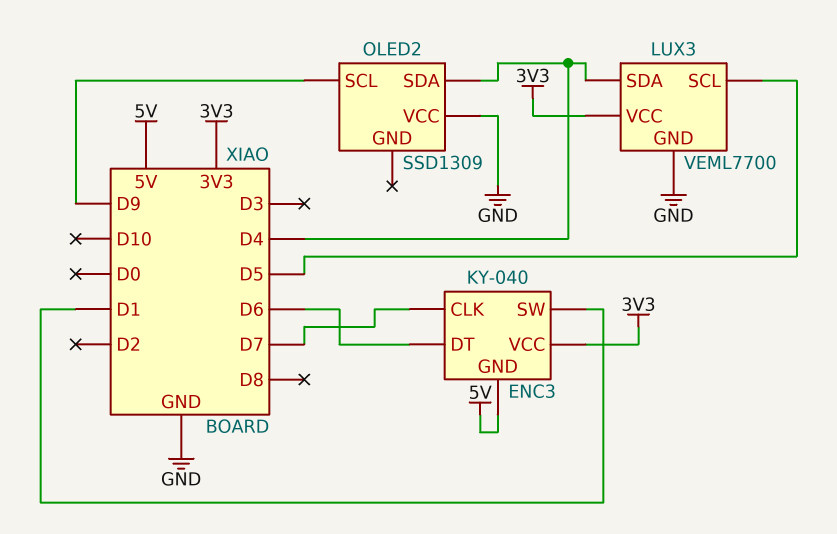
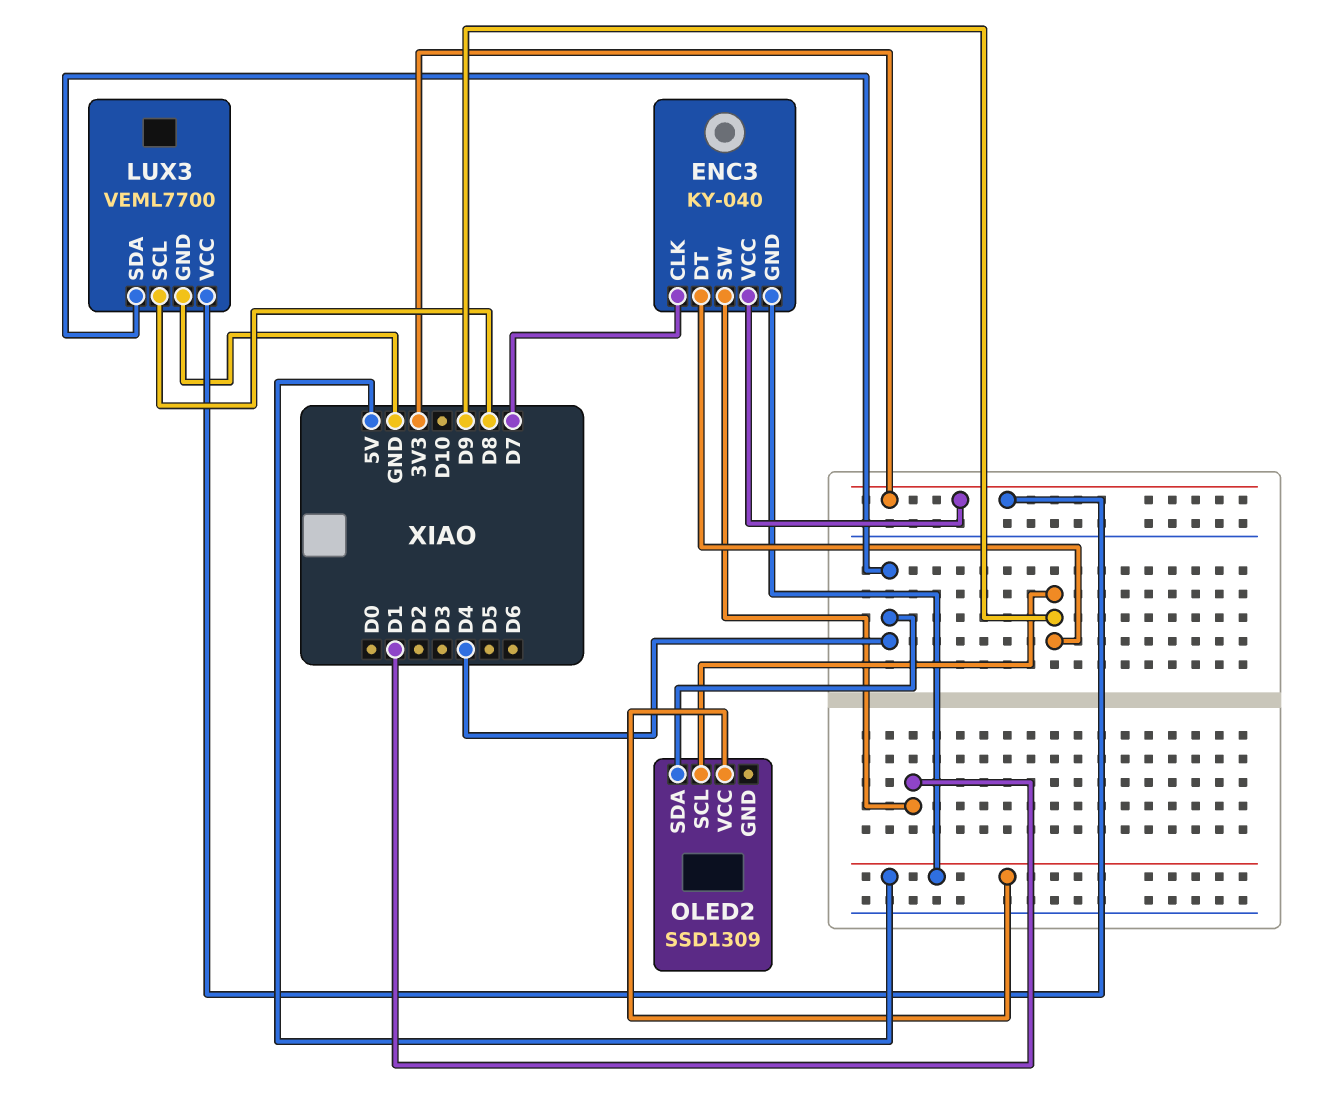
ENC3 pin DT: D6 -> D9
LUX3 pin SCL: D5 -> D8
OLED2 pin VCC: GND -> 5V

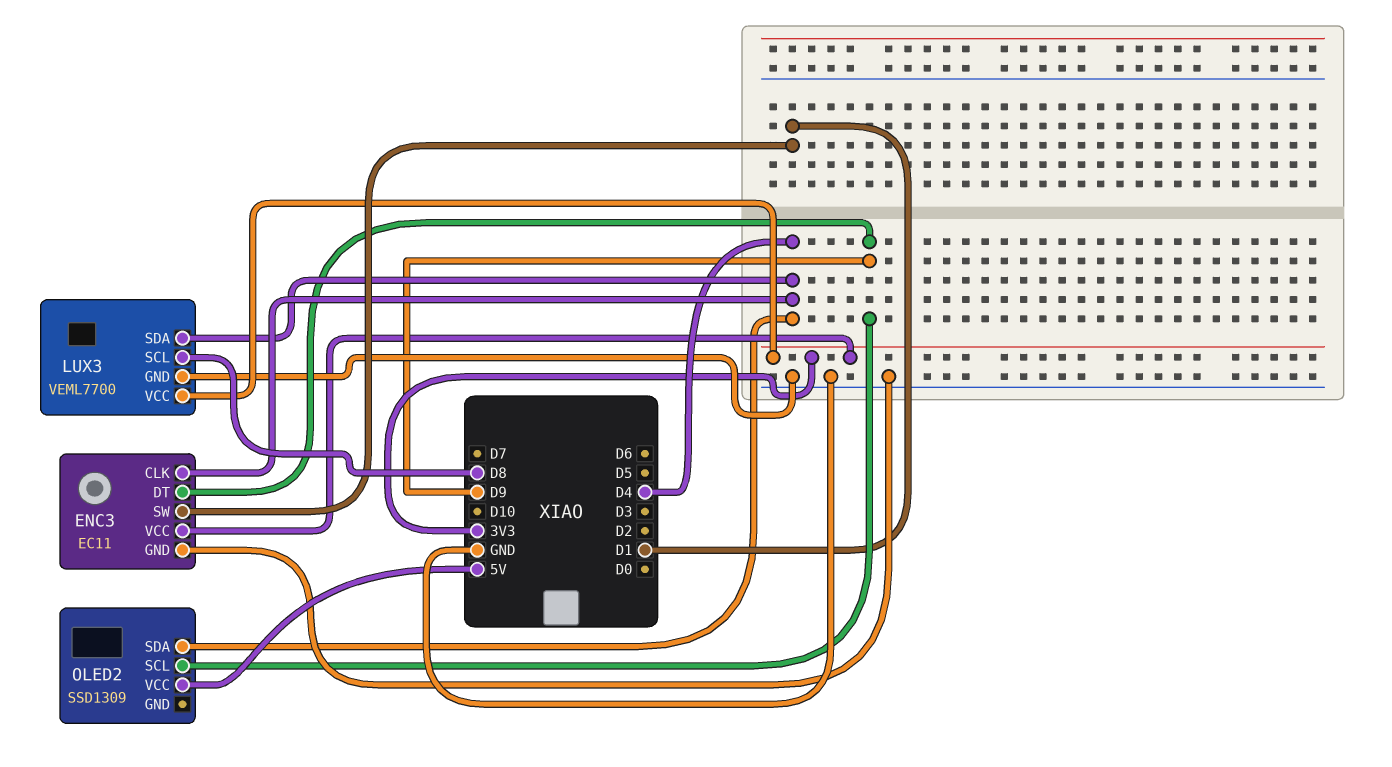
ENC3: KY-040 -> EC11
ENC3 pin CLK: D7 -> D4
ENC3 pin GND: 5V -> GND

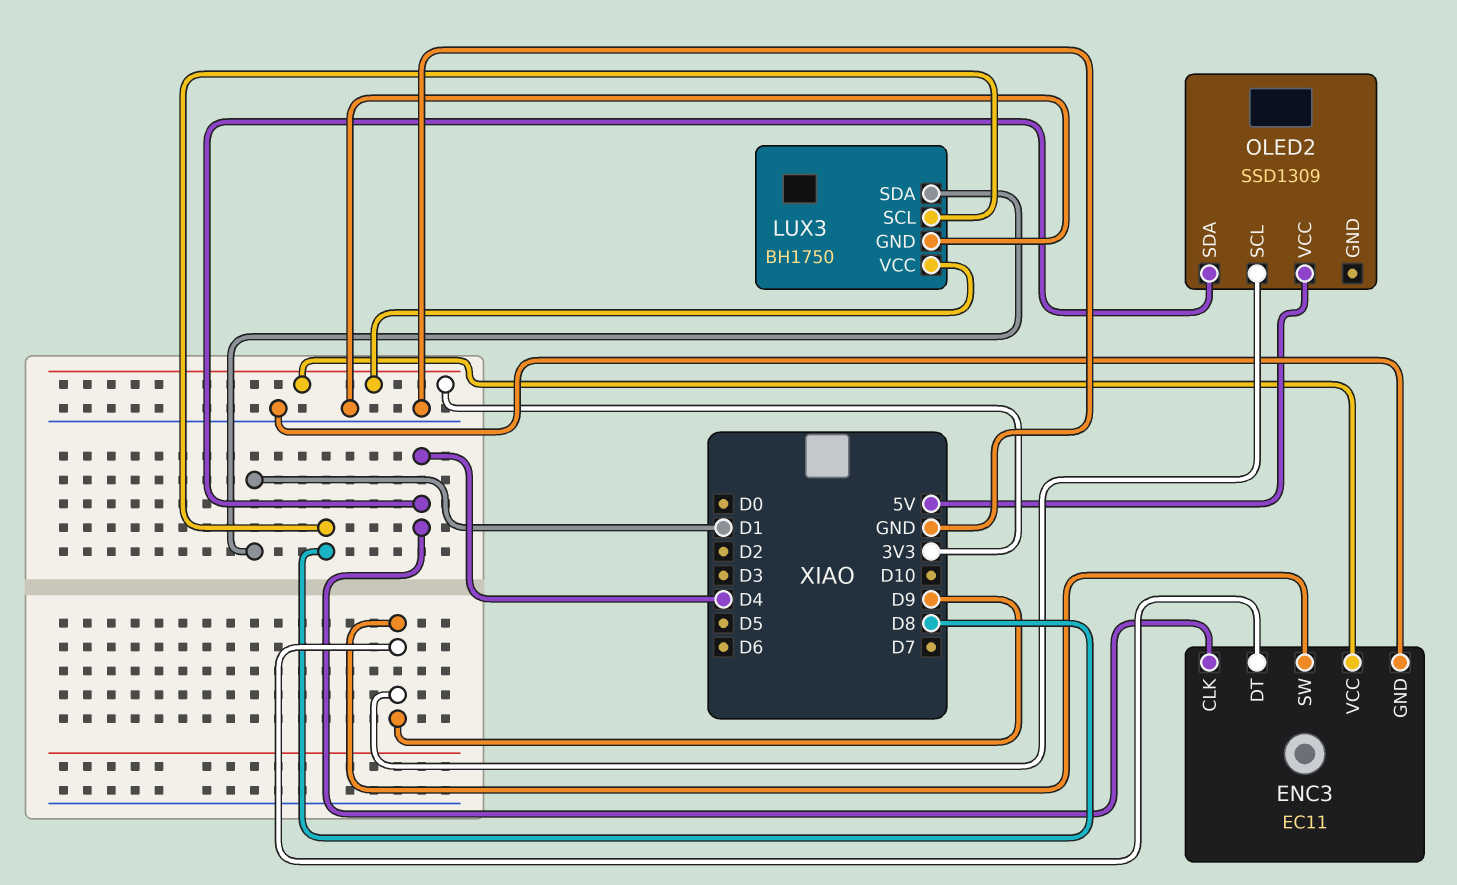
ENC3 pin SW: D1 -> D9
LUX3: VEML7700 -> BH1750
LUX3 pin SDA: D4 -> D1

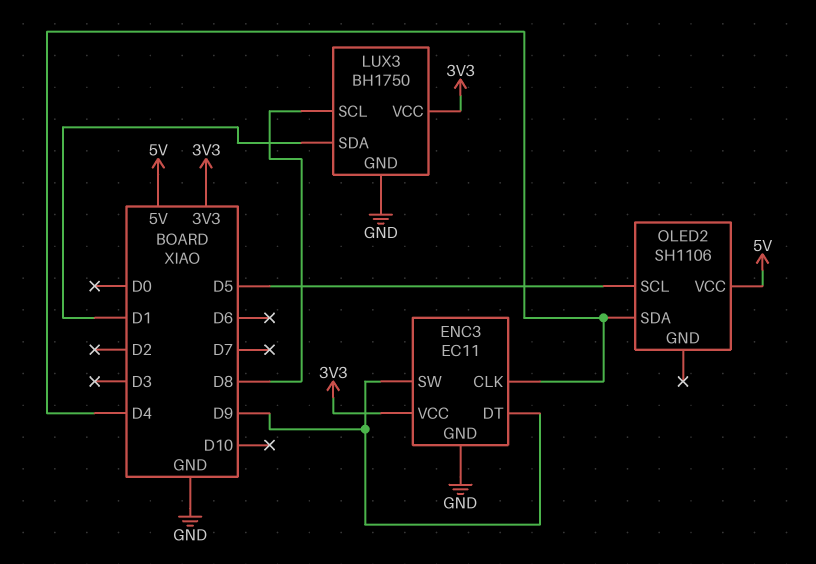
OLED2: SSD1309 -> SH1106
OLED2 pin SCL: D9 -> D5

